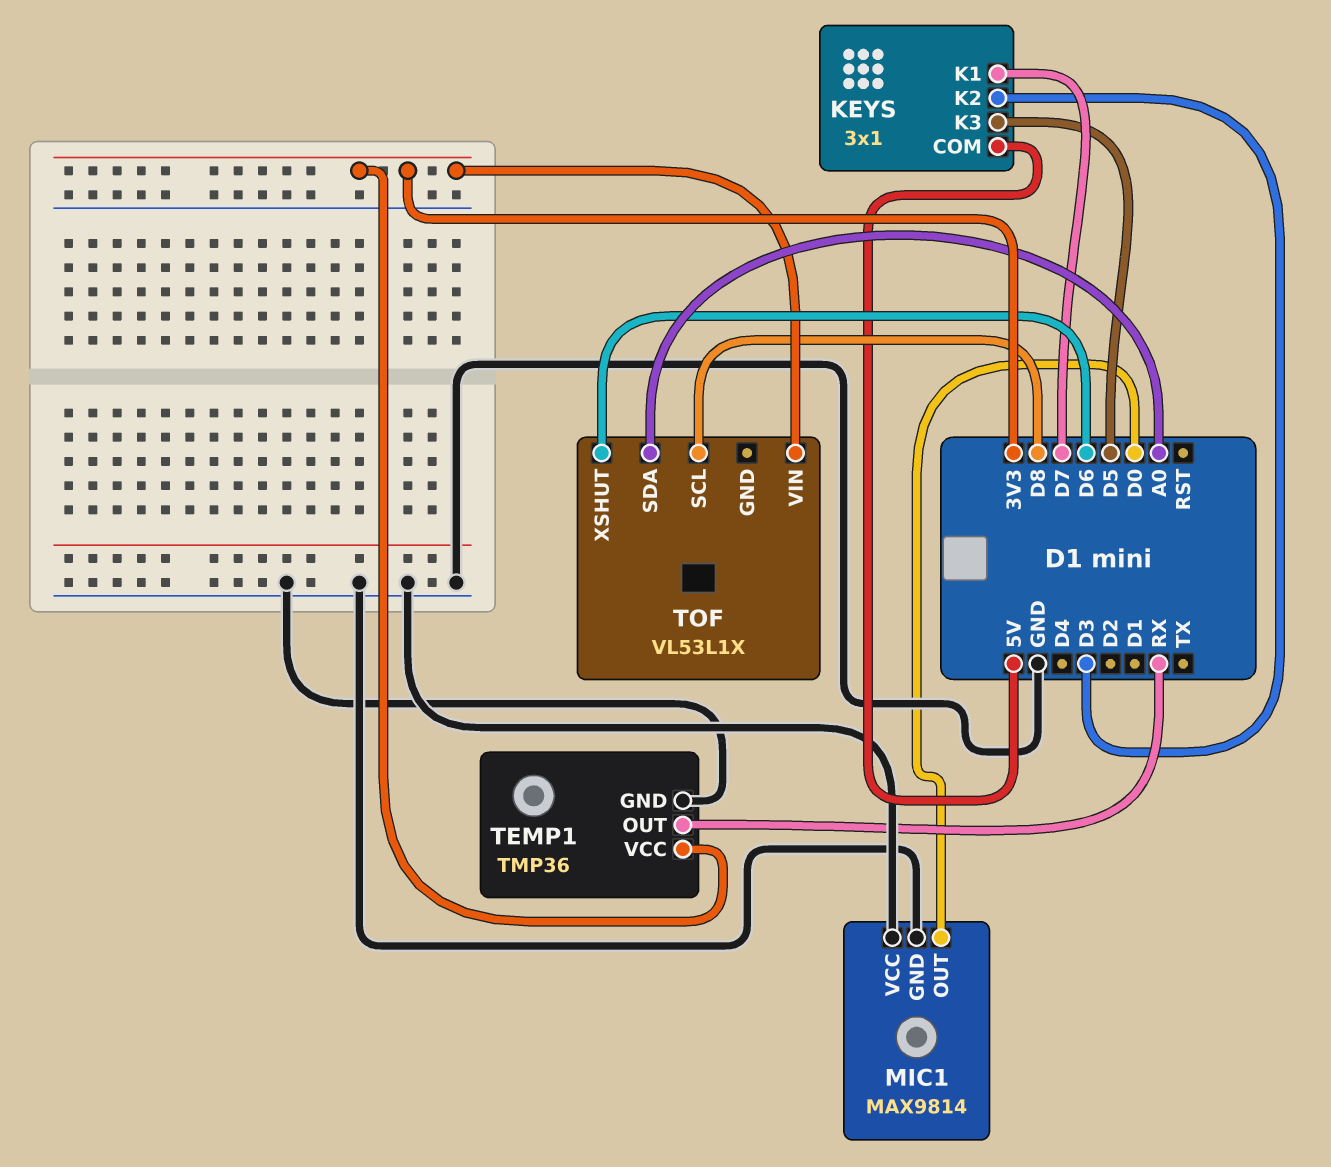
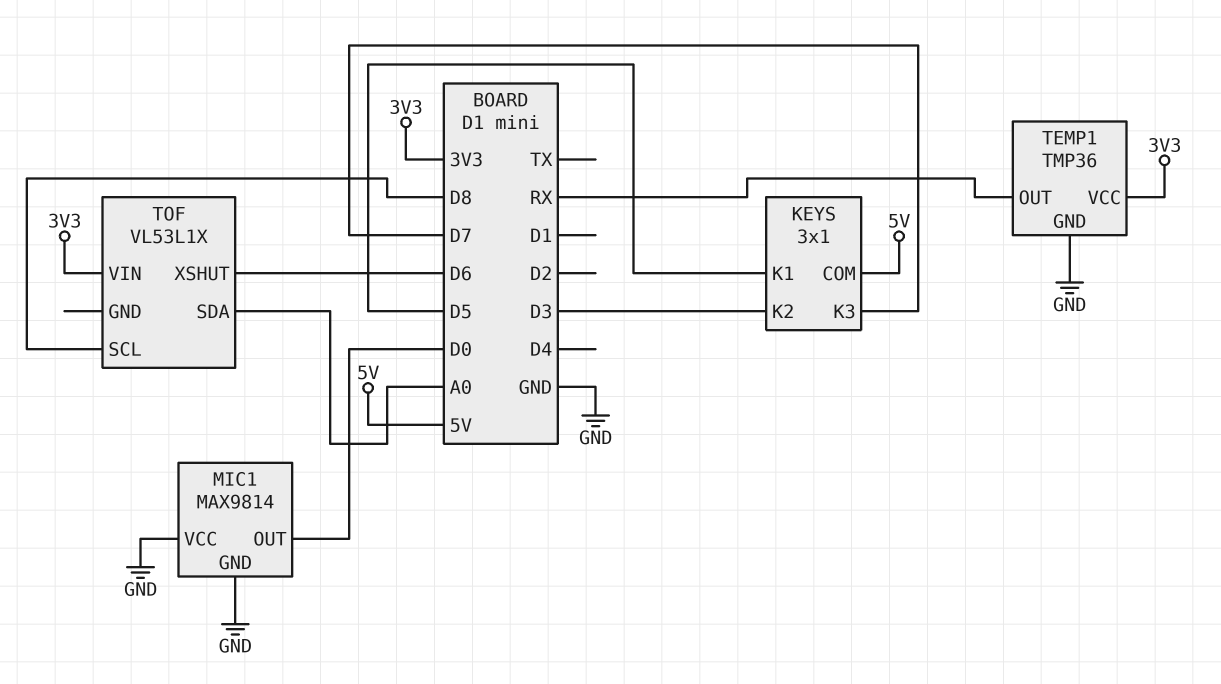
KEYS pin K1: D7 -> D5
KEYS pin K3: D5 -> D7

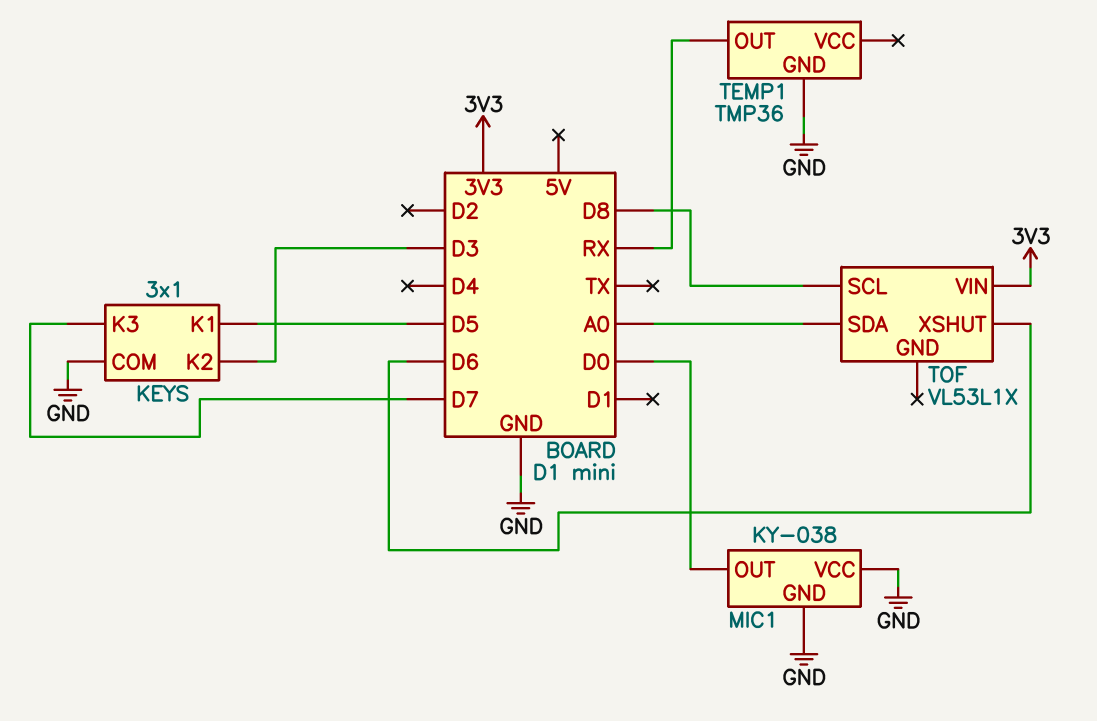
KEYS pin COM: 5V -> GND
MIC1: MAX9814 -> KY-038
TEMP1 pin VCC: 3V3 -> none

